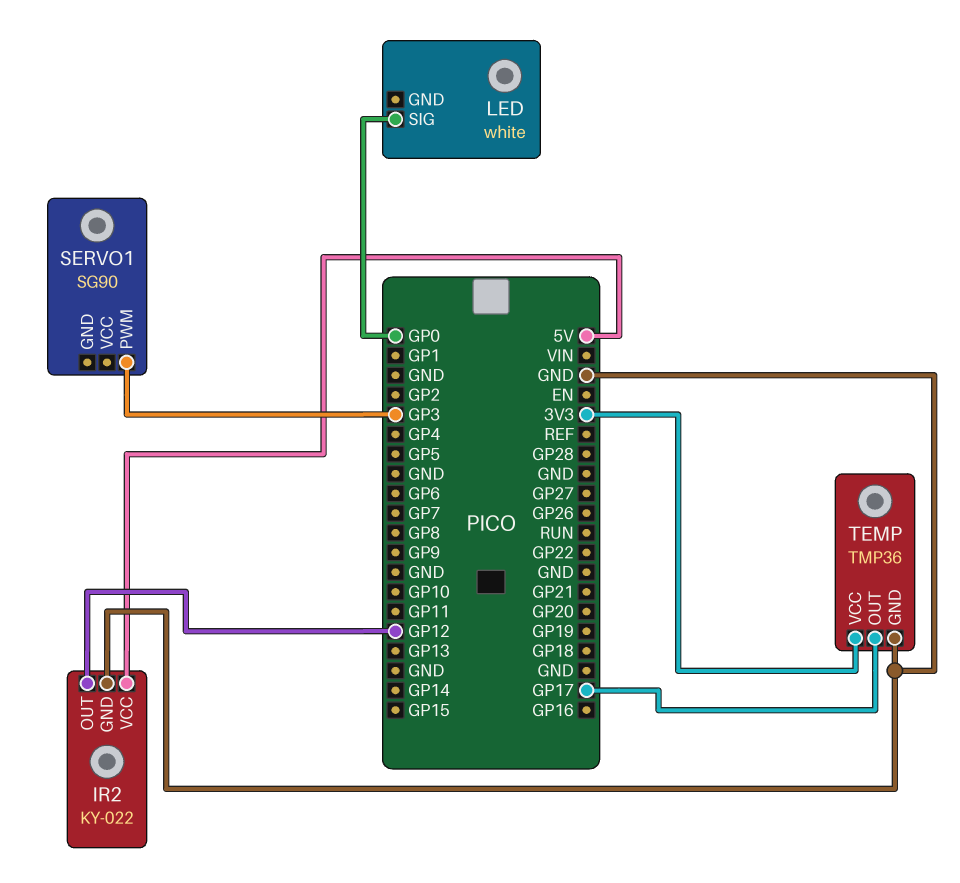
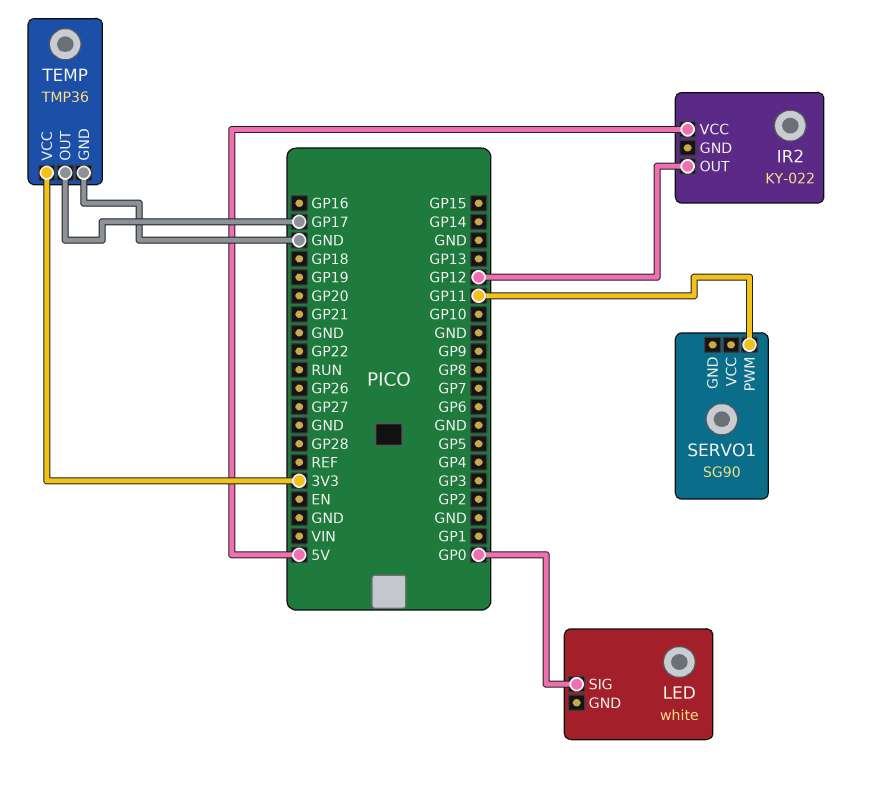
IR2 pin GND: GND -> none
SERVO1 pin PWM: GP3 -> GP11

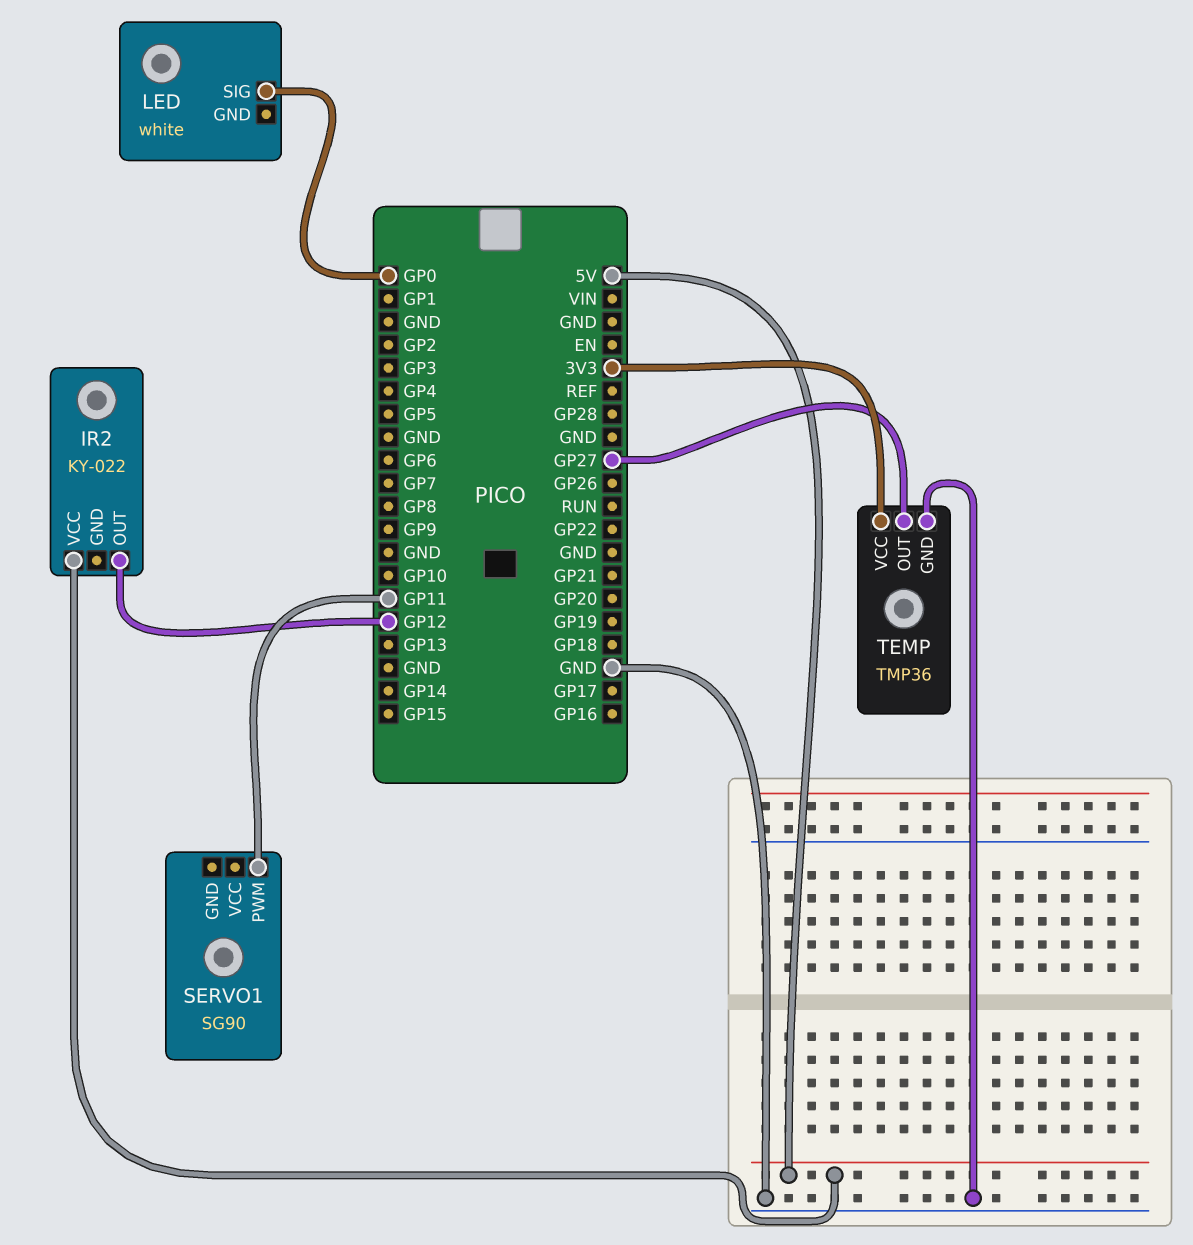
TEMP pin OUT: GP17 -> GP27

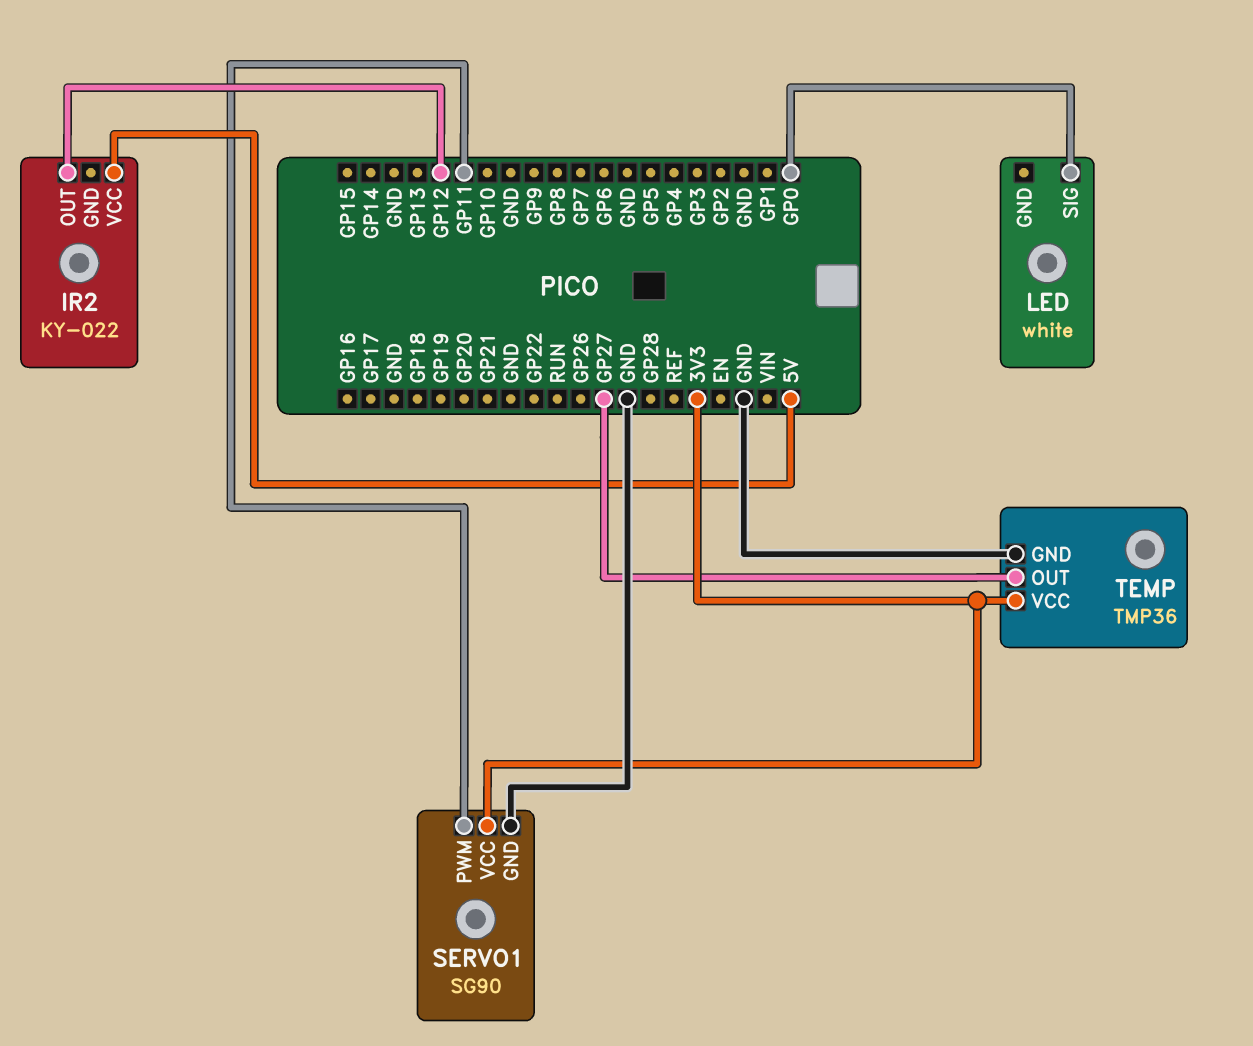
SERVO1 pin GND: none -> GND
SERVO1 pin VCC: none -> 3V3

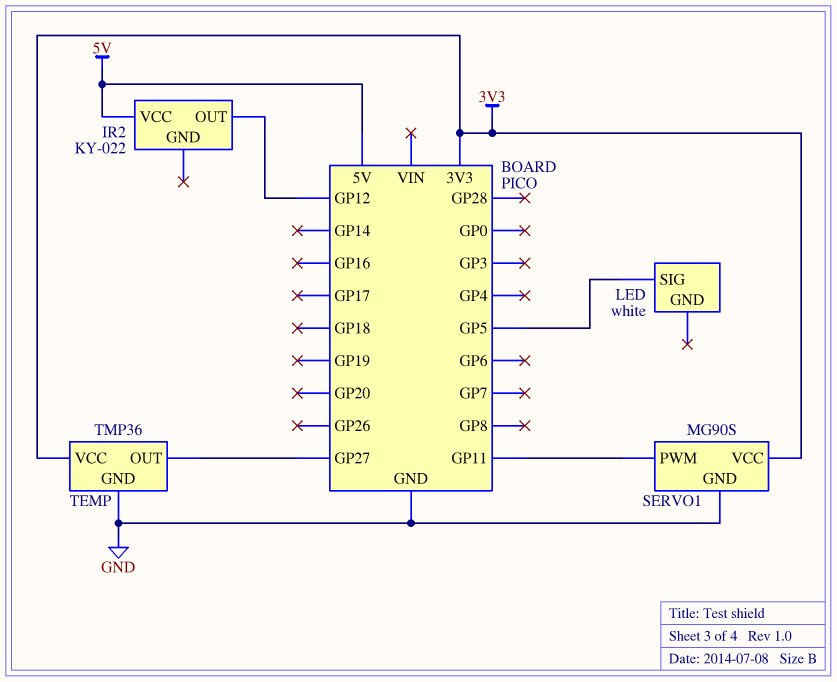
LED pin SIG: GP0 -> GP5
SERVO1: SG90 -> MG90S

